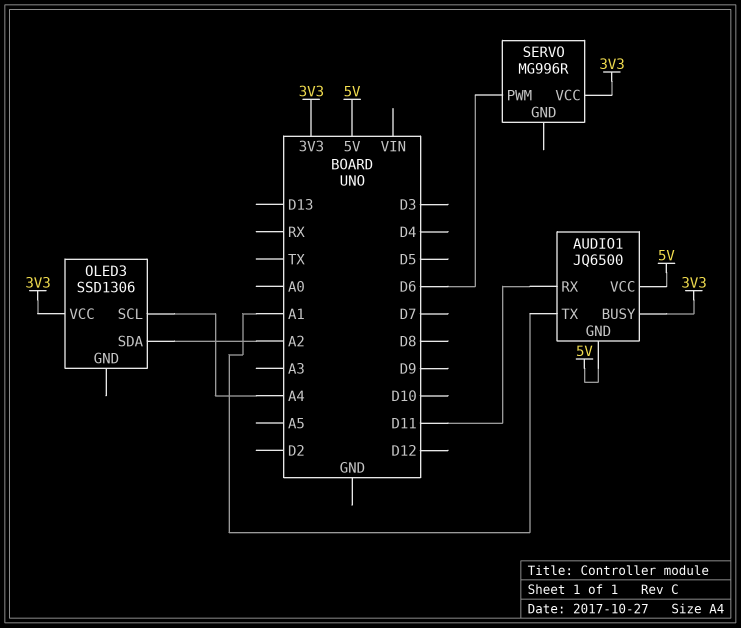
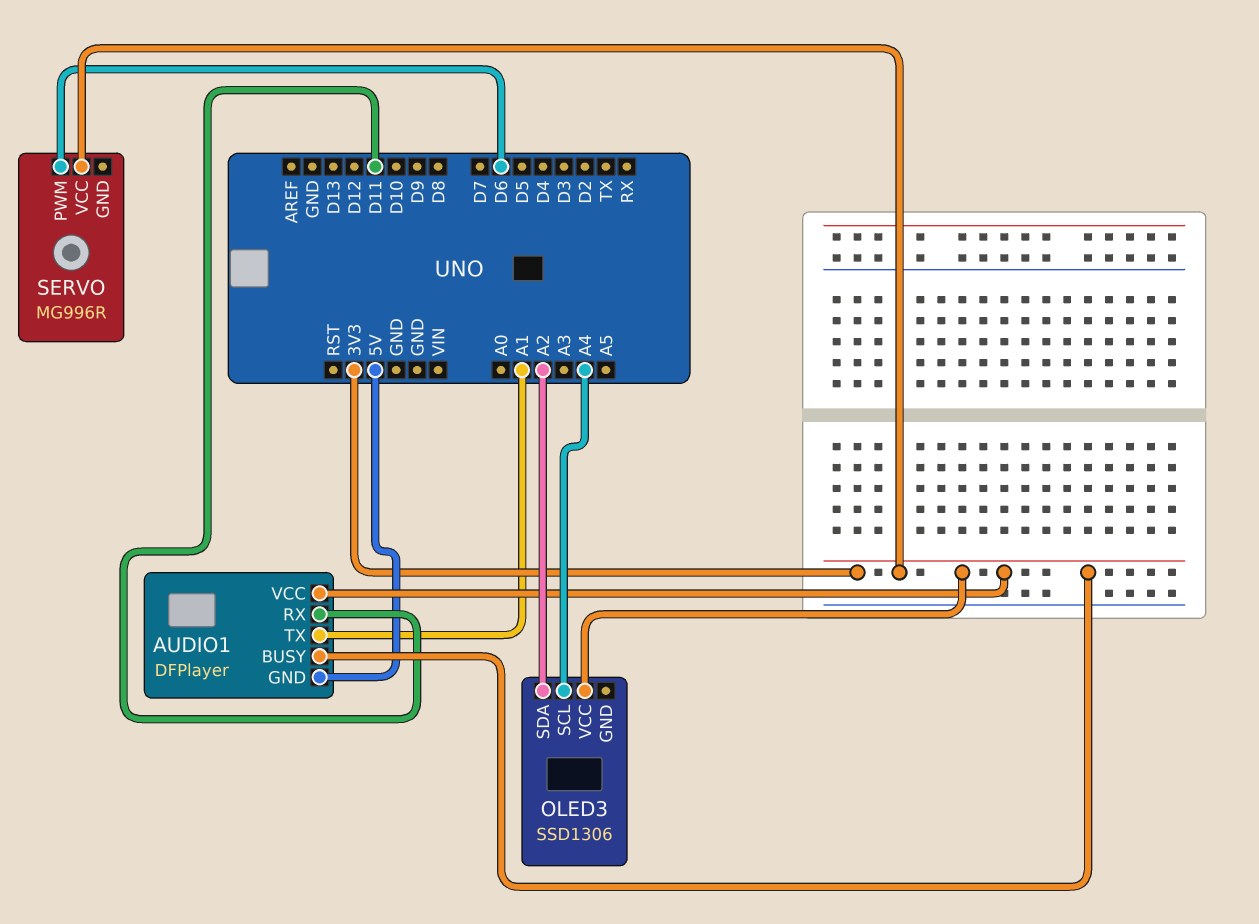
AUDIO1: JQ6500 -> DFPlayer
AUDIO1 pin VCC: 5V -> 3V3

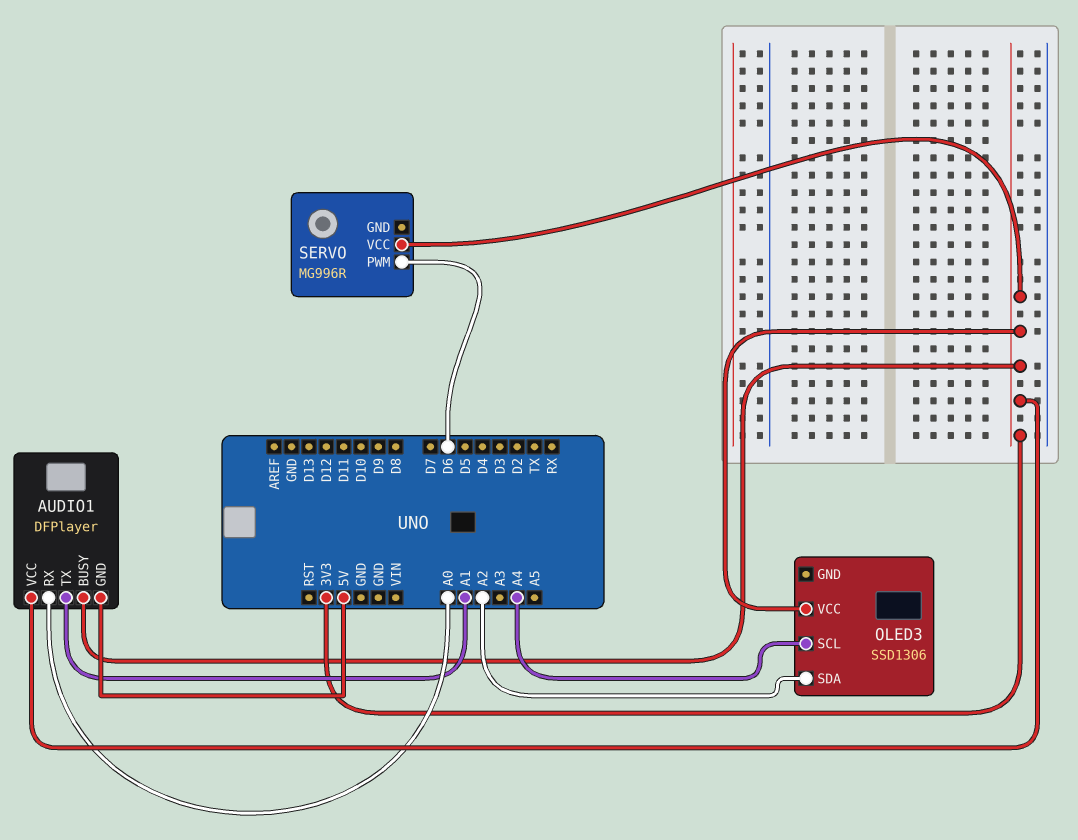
AUDIO1 pin RX: D11 -> A0

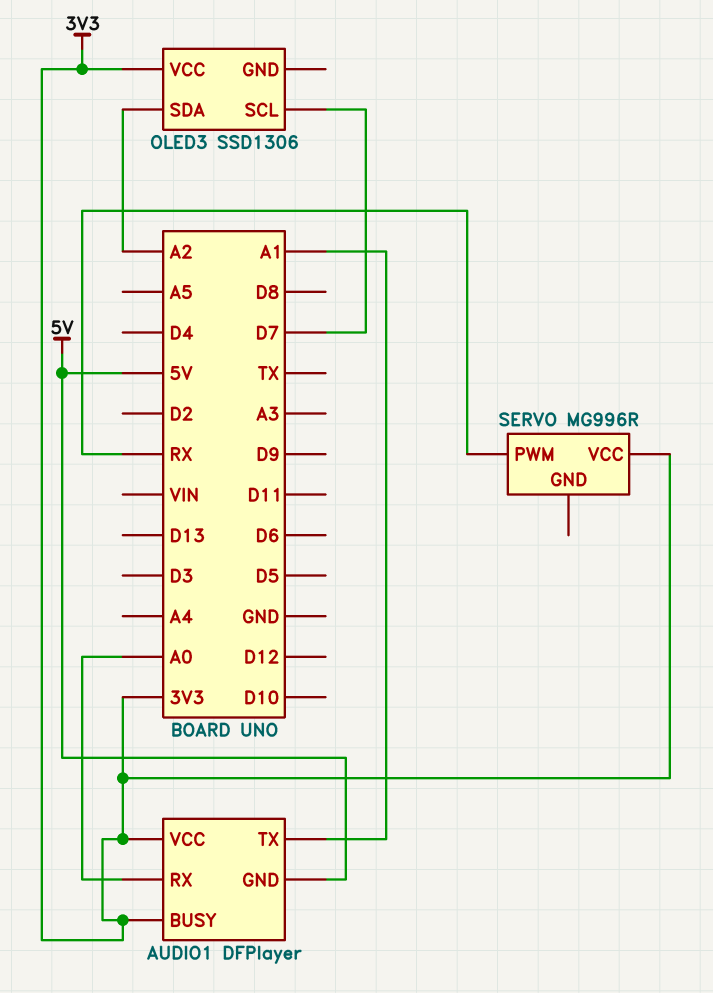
OLED3 pin SCL: A4 -> D7
SERVO pin PWM: D6 -> RX

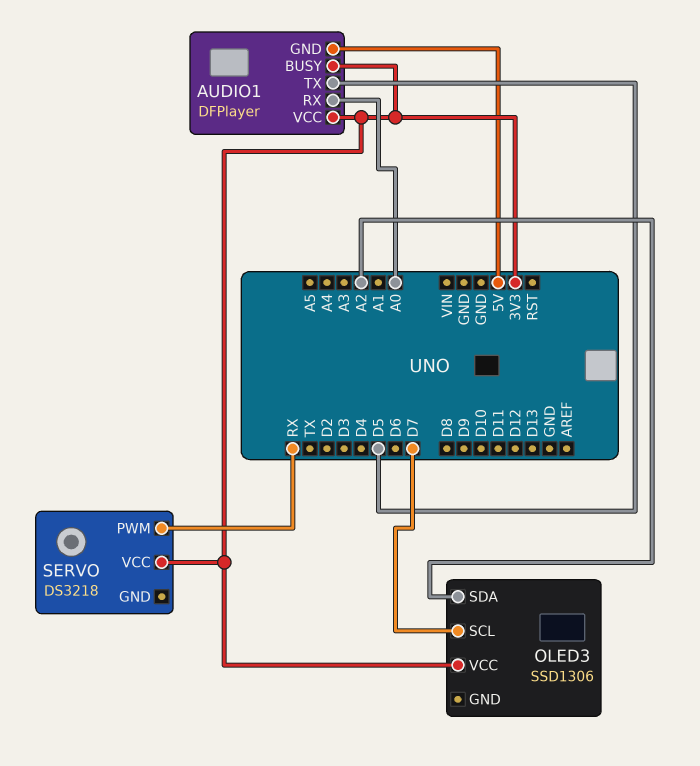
AUDIO1 pin TX: A1 -> D5
SERVO: MG996R -> DS3218

